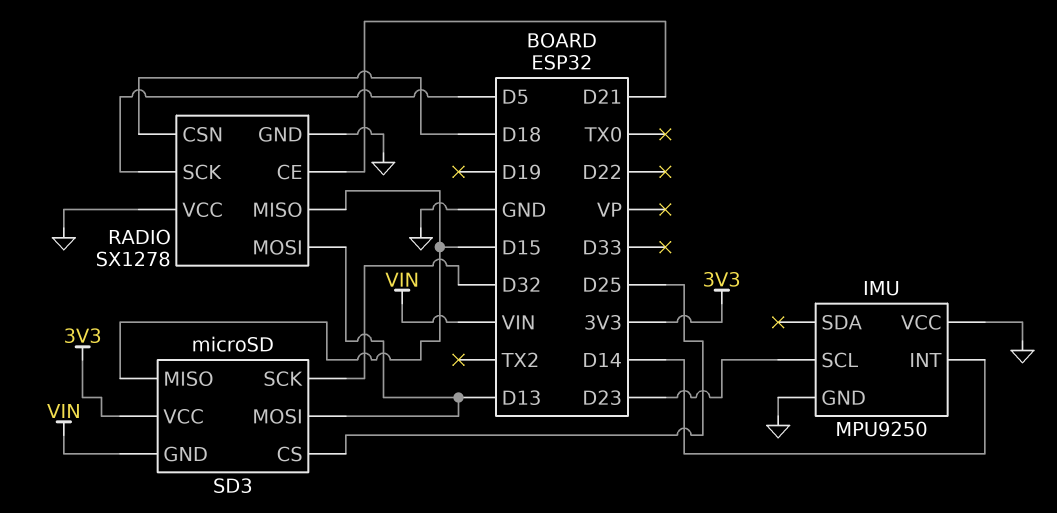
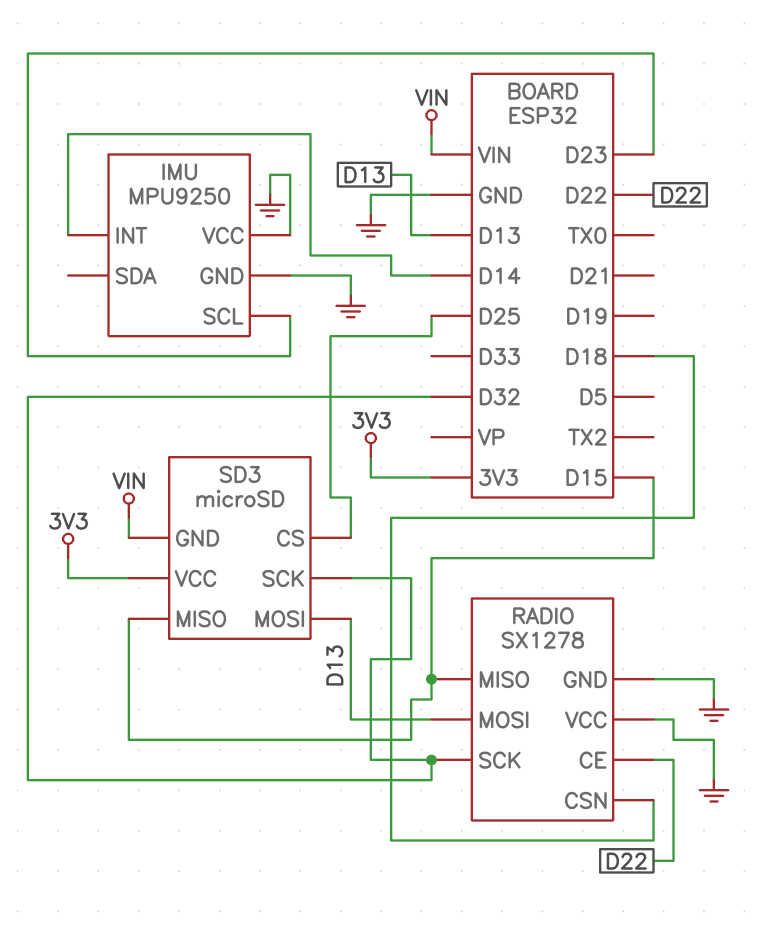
RADIO pin CE: D21 -> D22
RADIO pin SCK: D5 -> D32

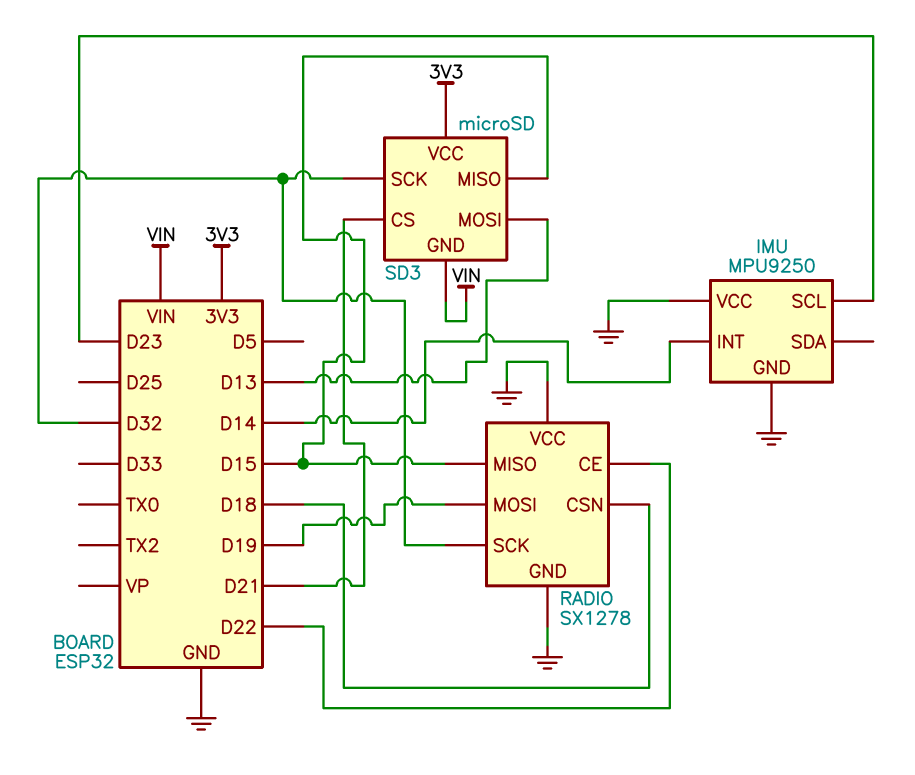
RADIO pin MOSI: D13 -> D19
SD3 pin CS: D25 -> D21

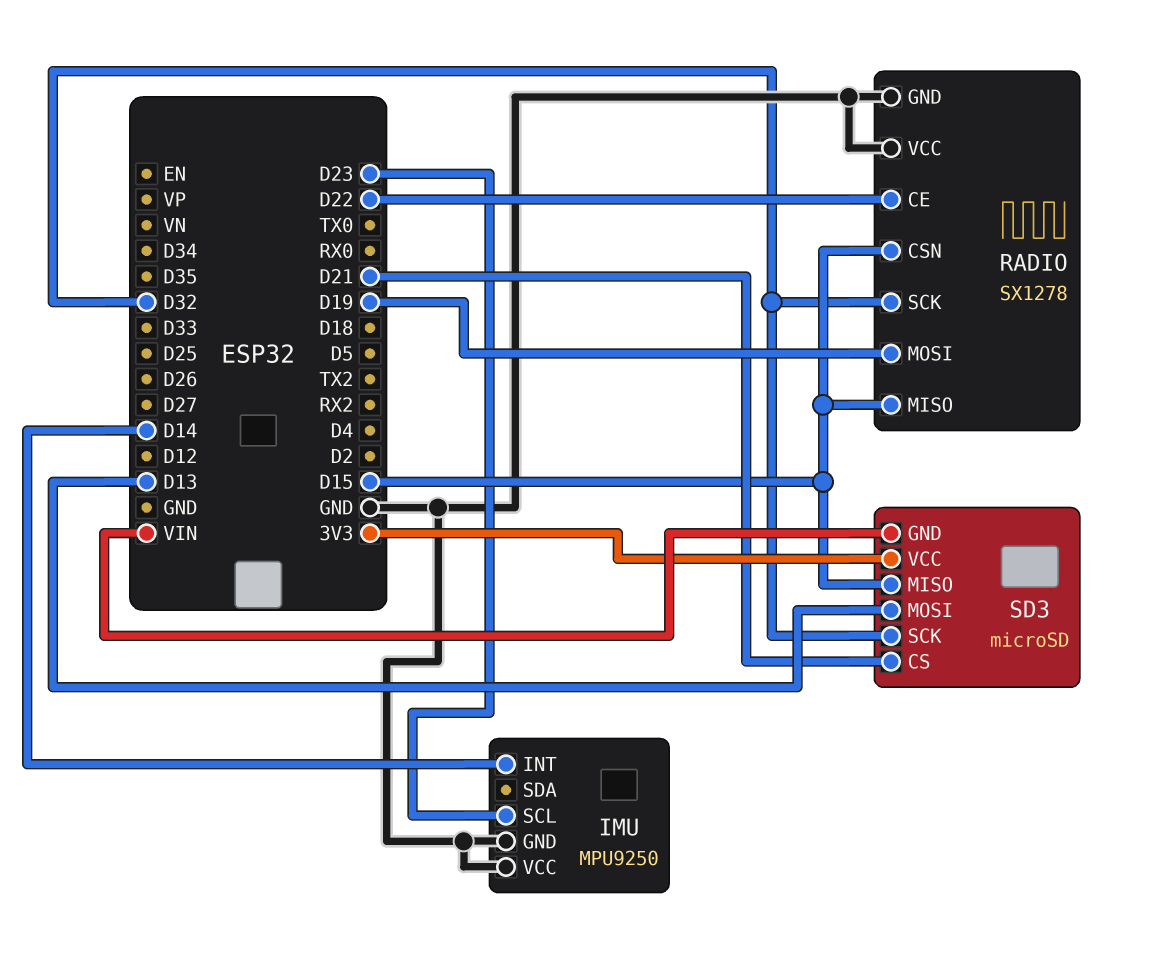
RADIO pin CSN: D18 -> D15

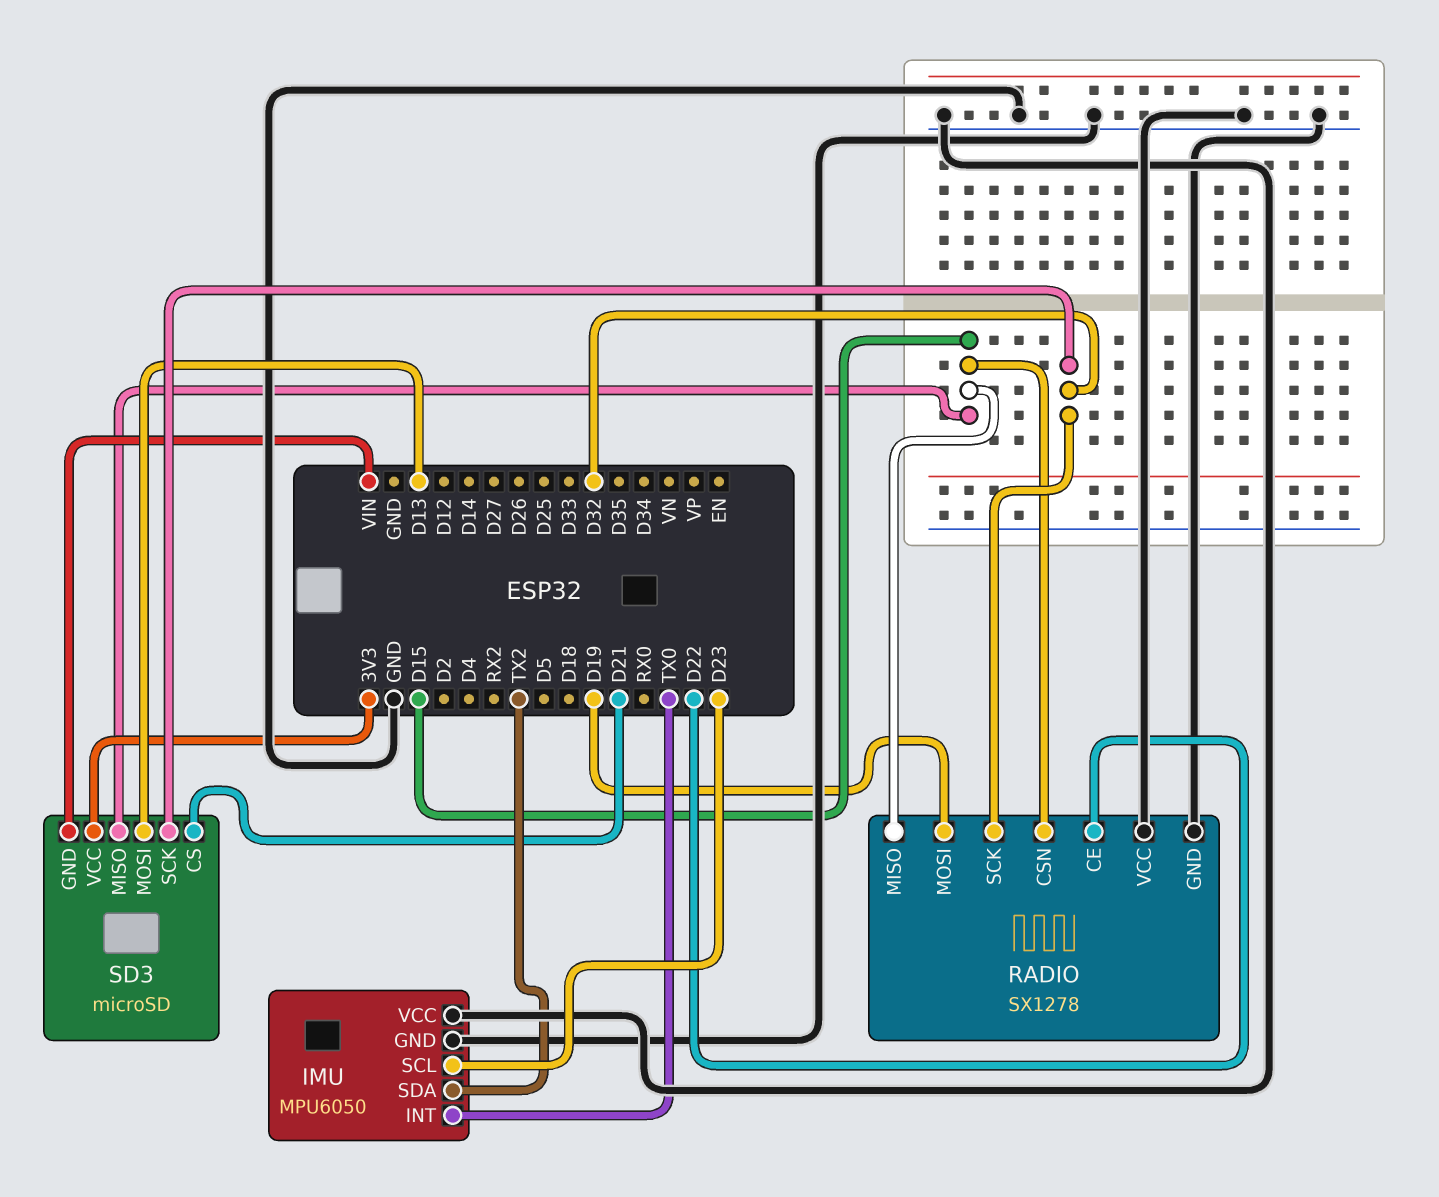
IMU: MPU9250 -> MPU6050
IMU pin INT: D14 -> TX0
IMU pin SDA: none -> TX2

